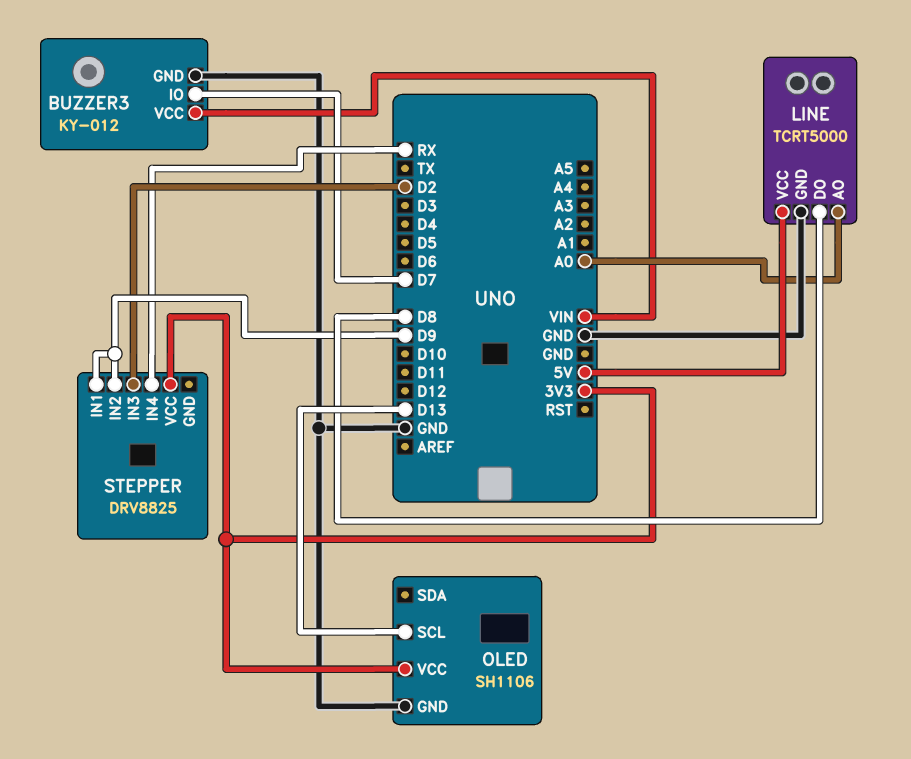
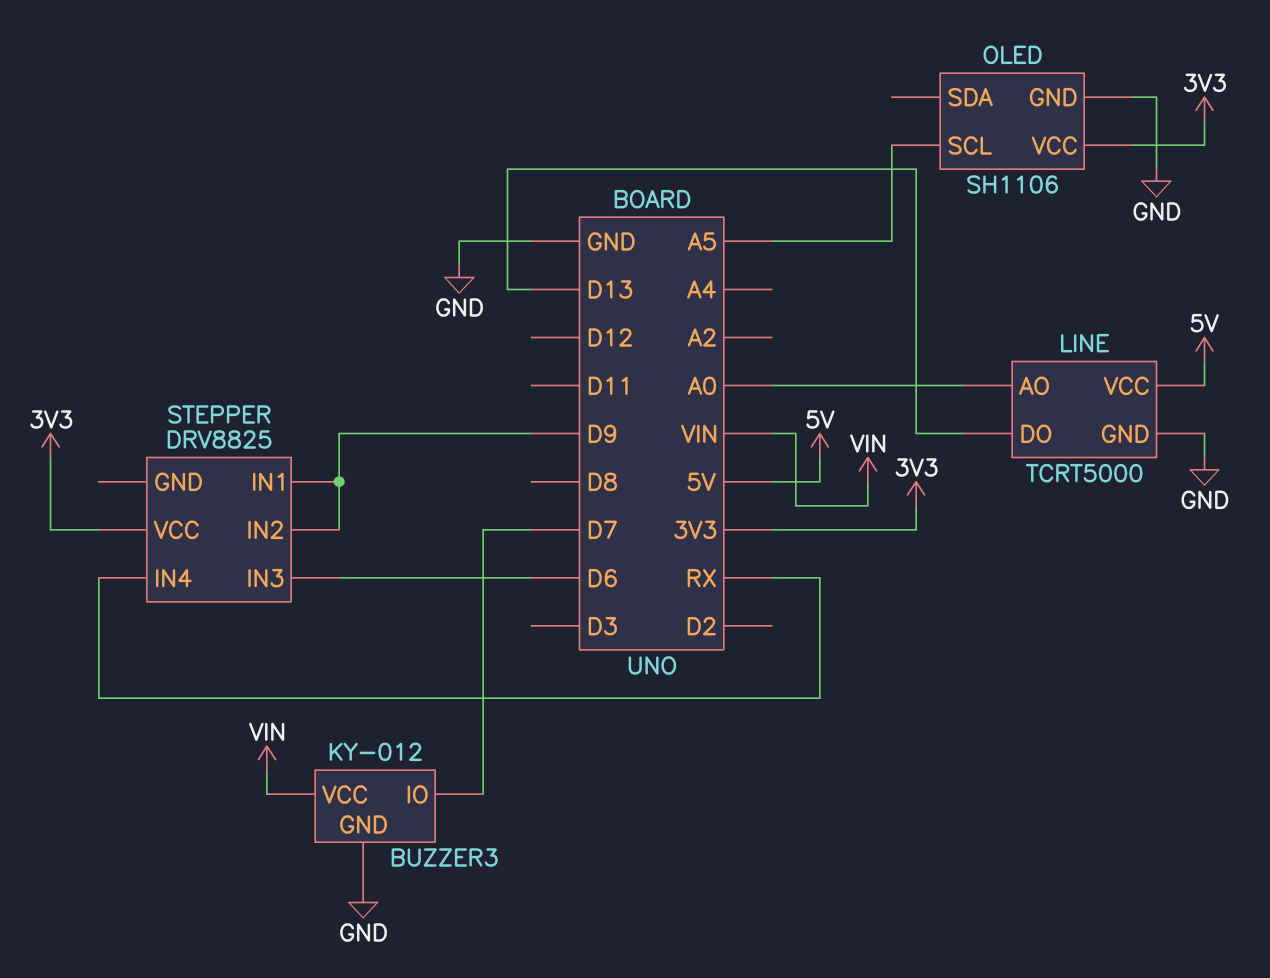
LINE pin DO: D8 -> D13
OLED pin SCL: D13 -> A5
STEPPER pin IN3: D2 -> D6

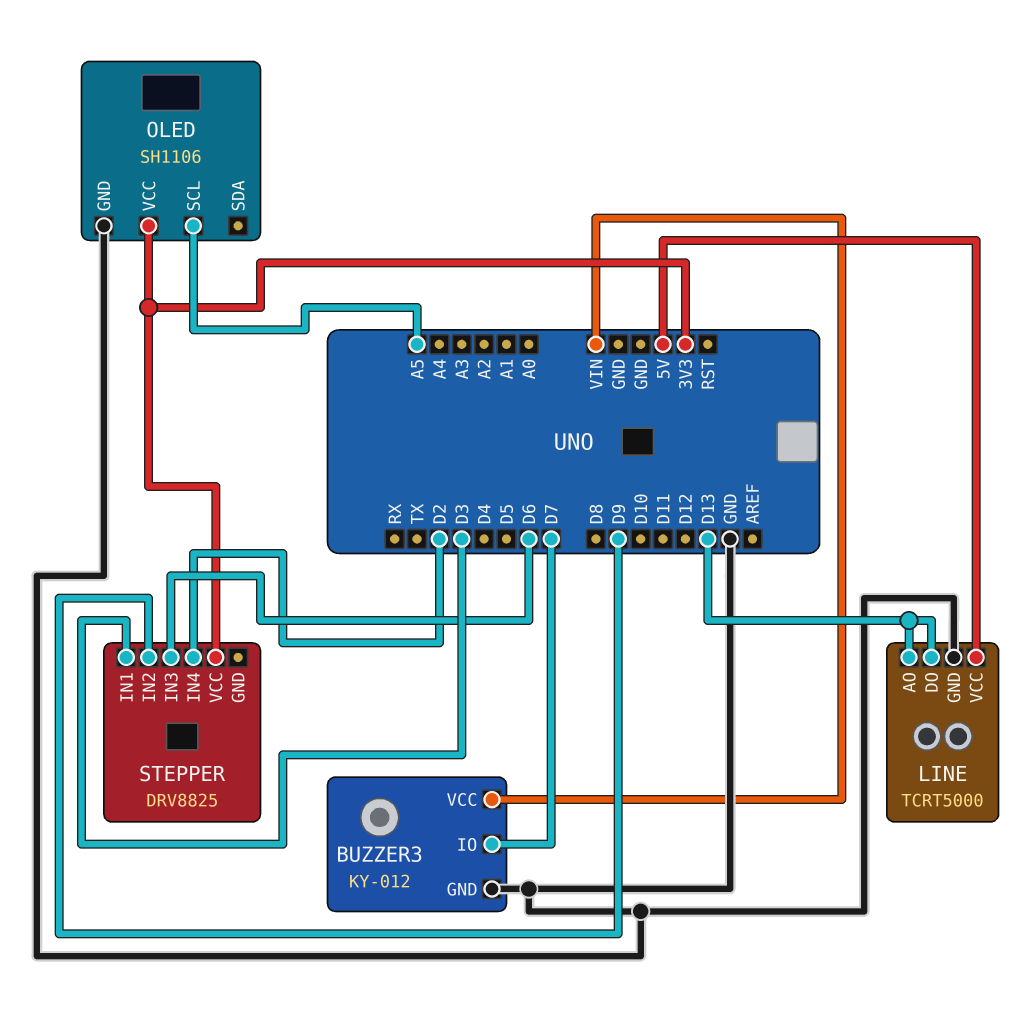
LINE pin AO: A0 -> D13
STEPPER pin IN1: D9 -> D3
STEPPER pin IN4: RX -> D2

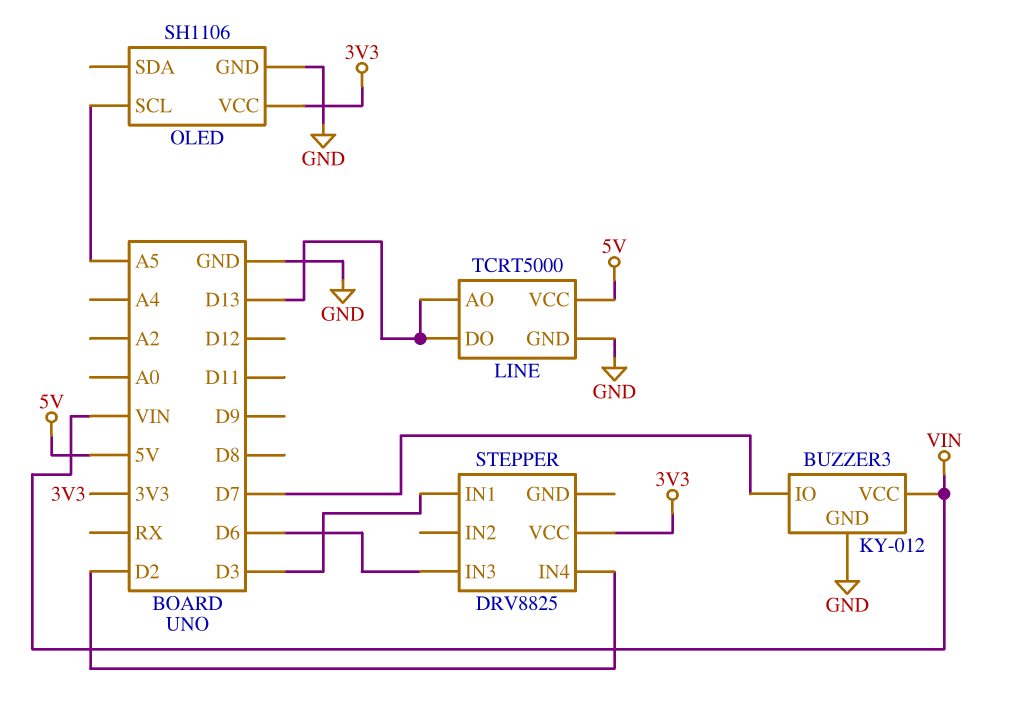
STEPPER pin IN2: D9 -> none

